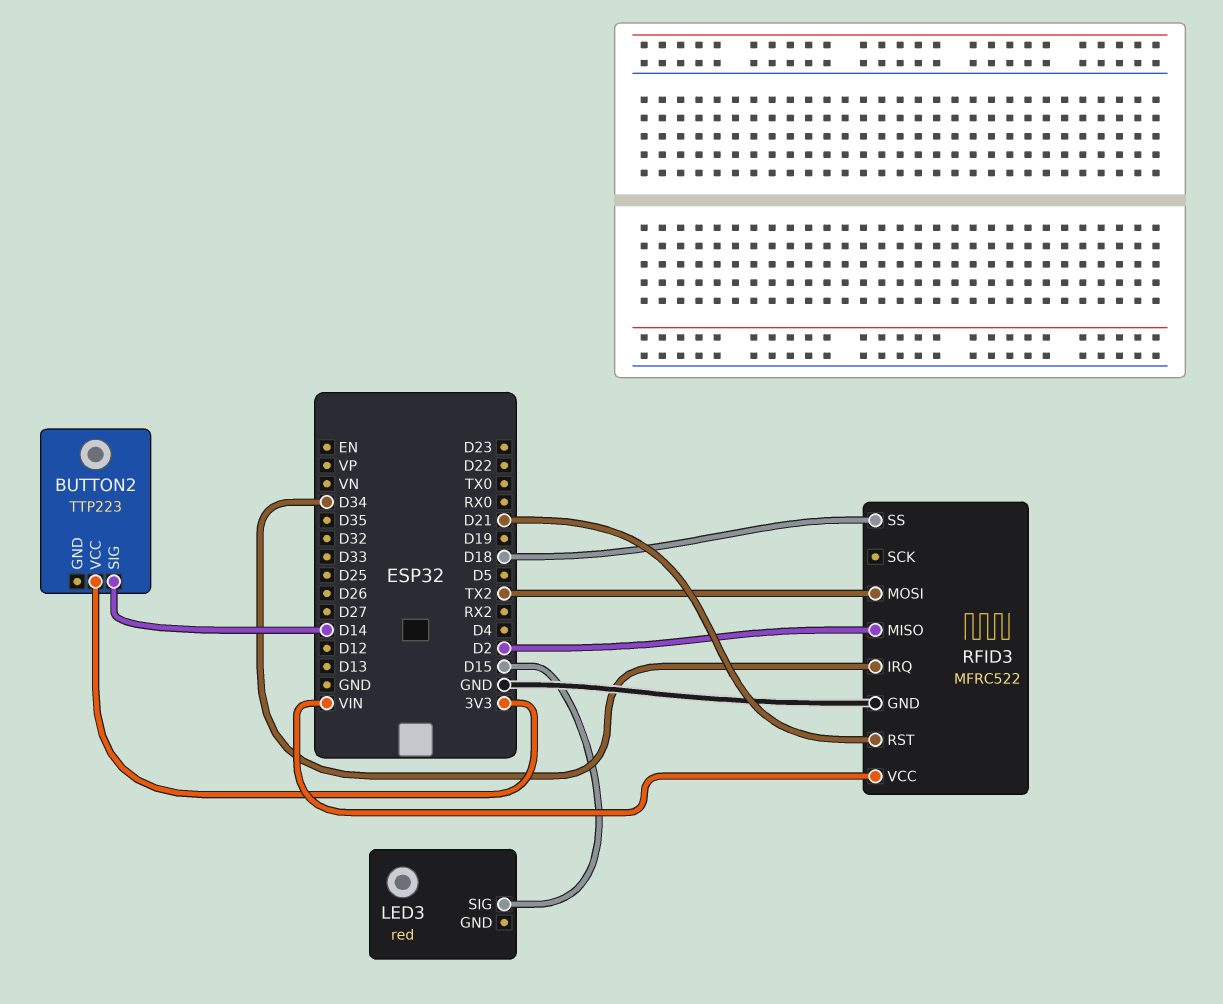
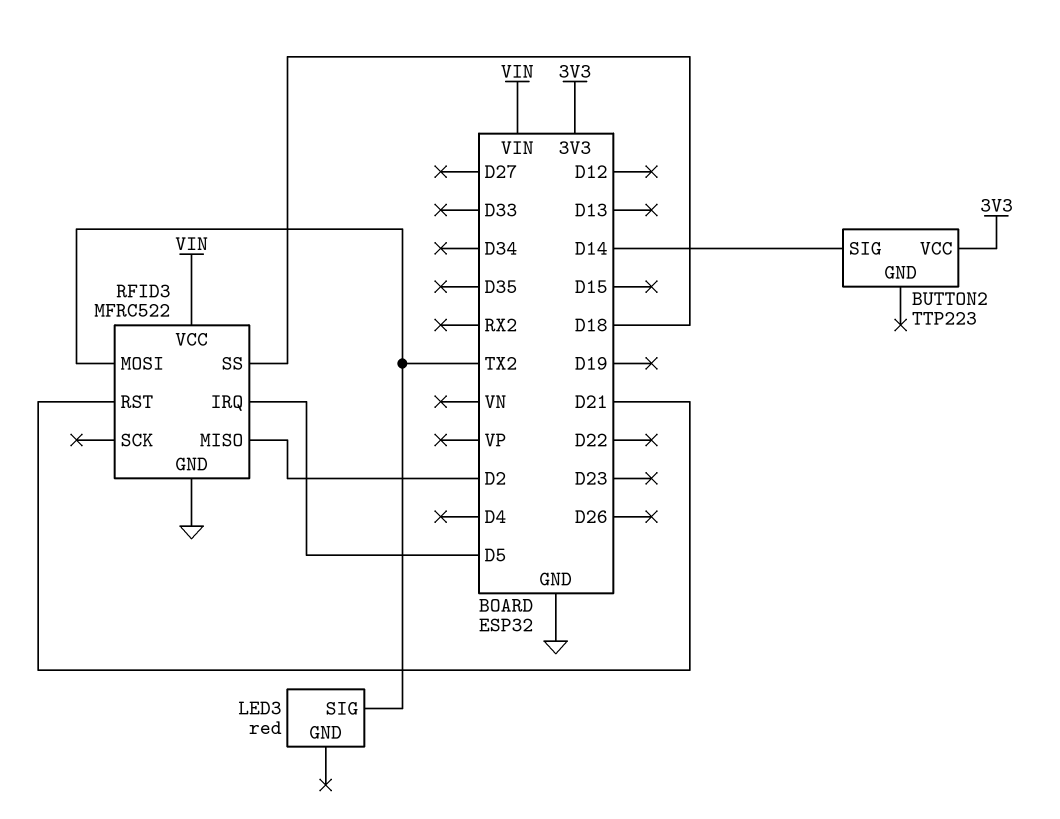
LED3 pin SIG: D15 -> TX2
RFID3 pin IRQ: D34 -> D5

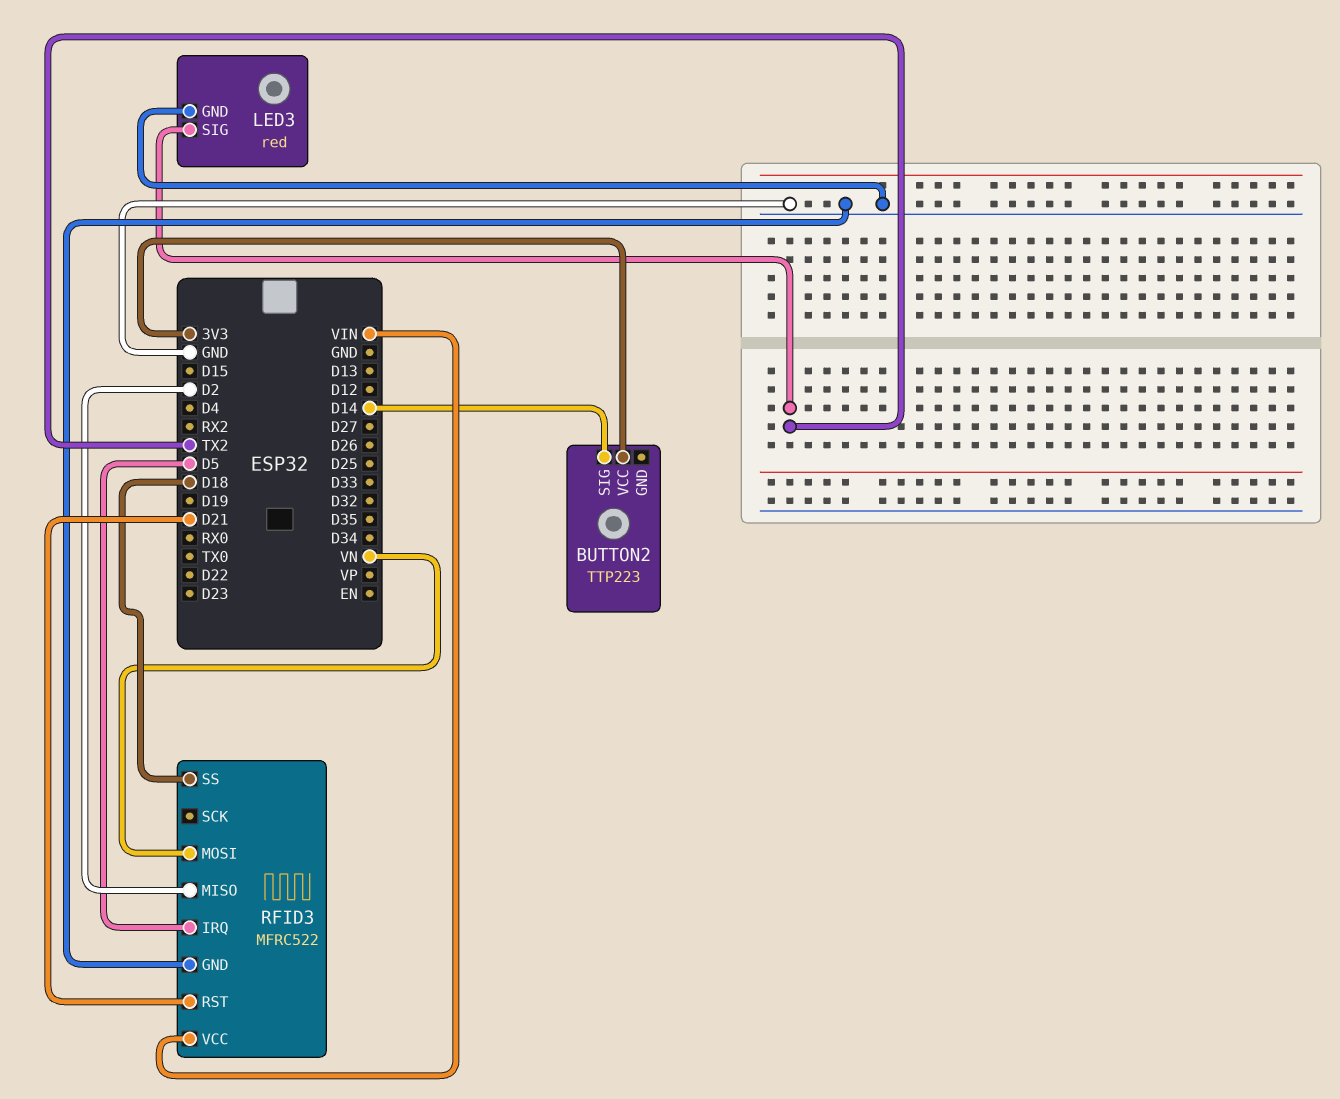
LED3 pin GND: none -> GND
RFID3 pin MOSI: TX2 -> VN

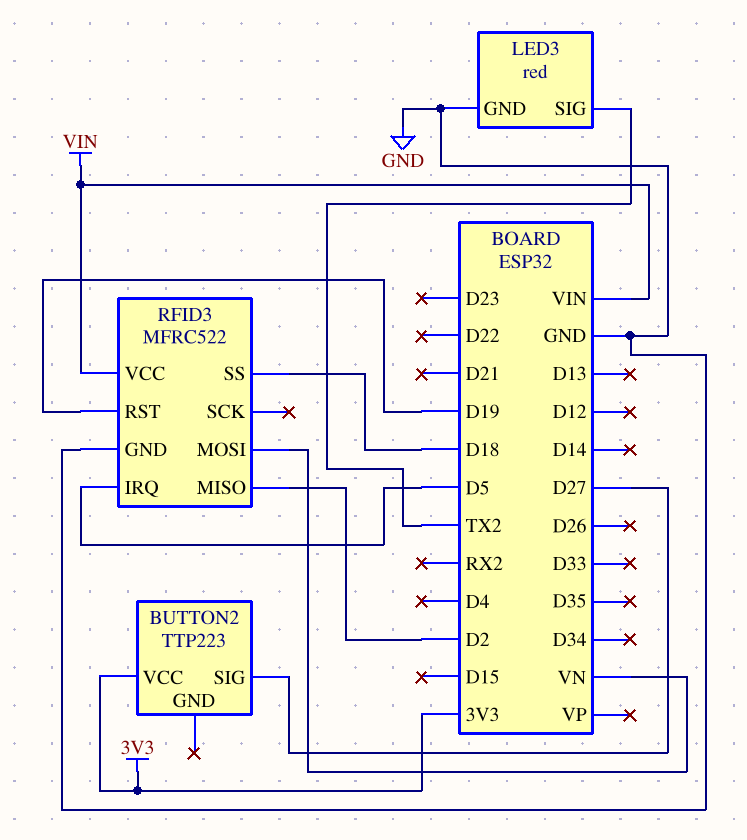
BUTTON2 pin SIG: D14 -> D27
RFID3 pin RST: D21 -> D19

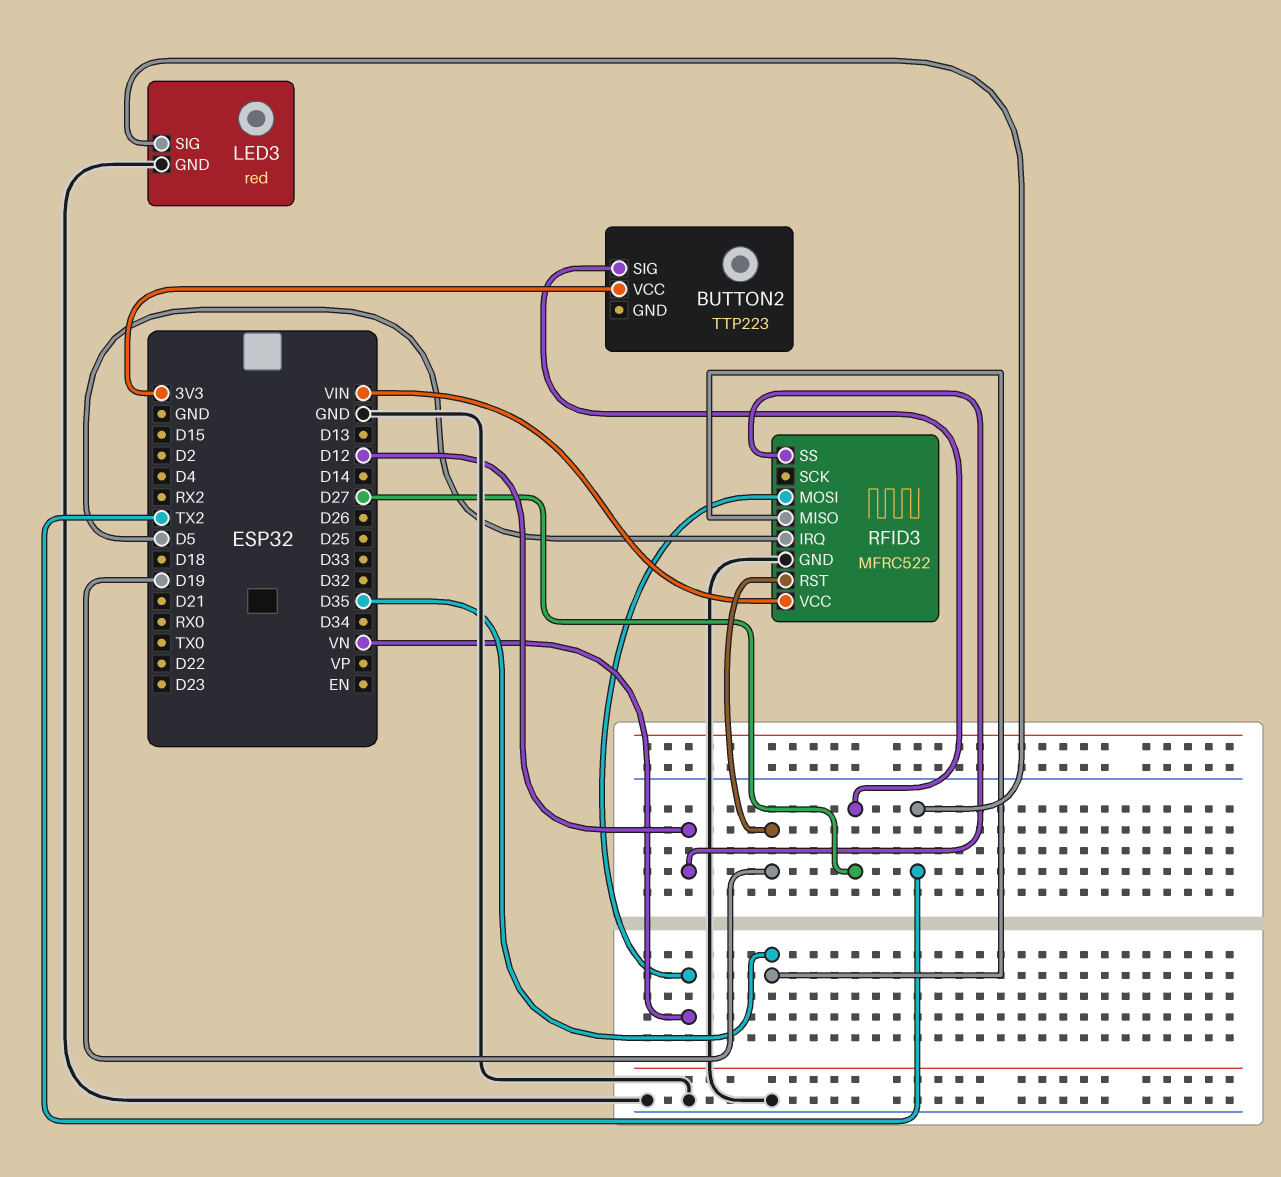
RFID3 pin MISO: D2 -> D35
RFID3 pin SS: D18 -> D12

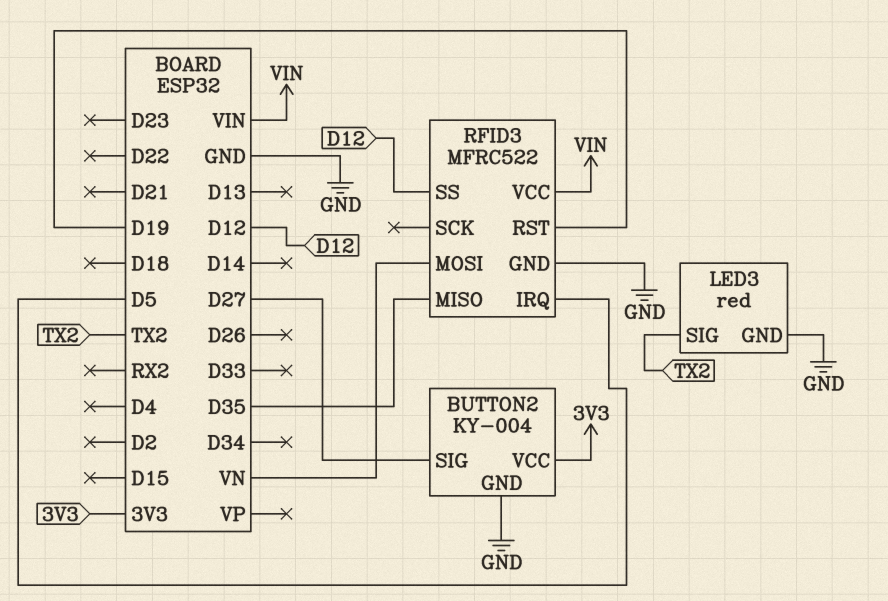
BUTTON2: TTP223 -> KY-004
BUTTON2 pin GND: none -> GND

